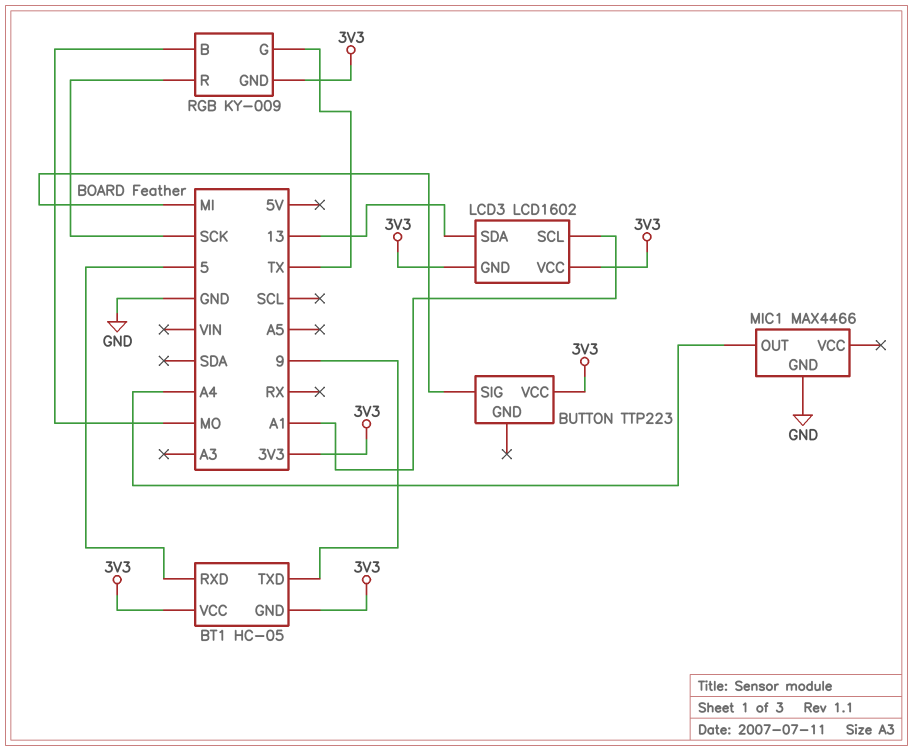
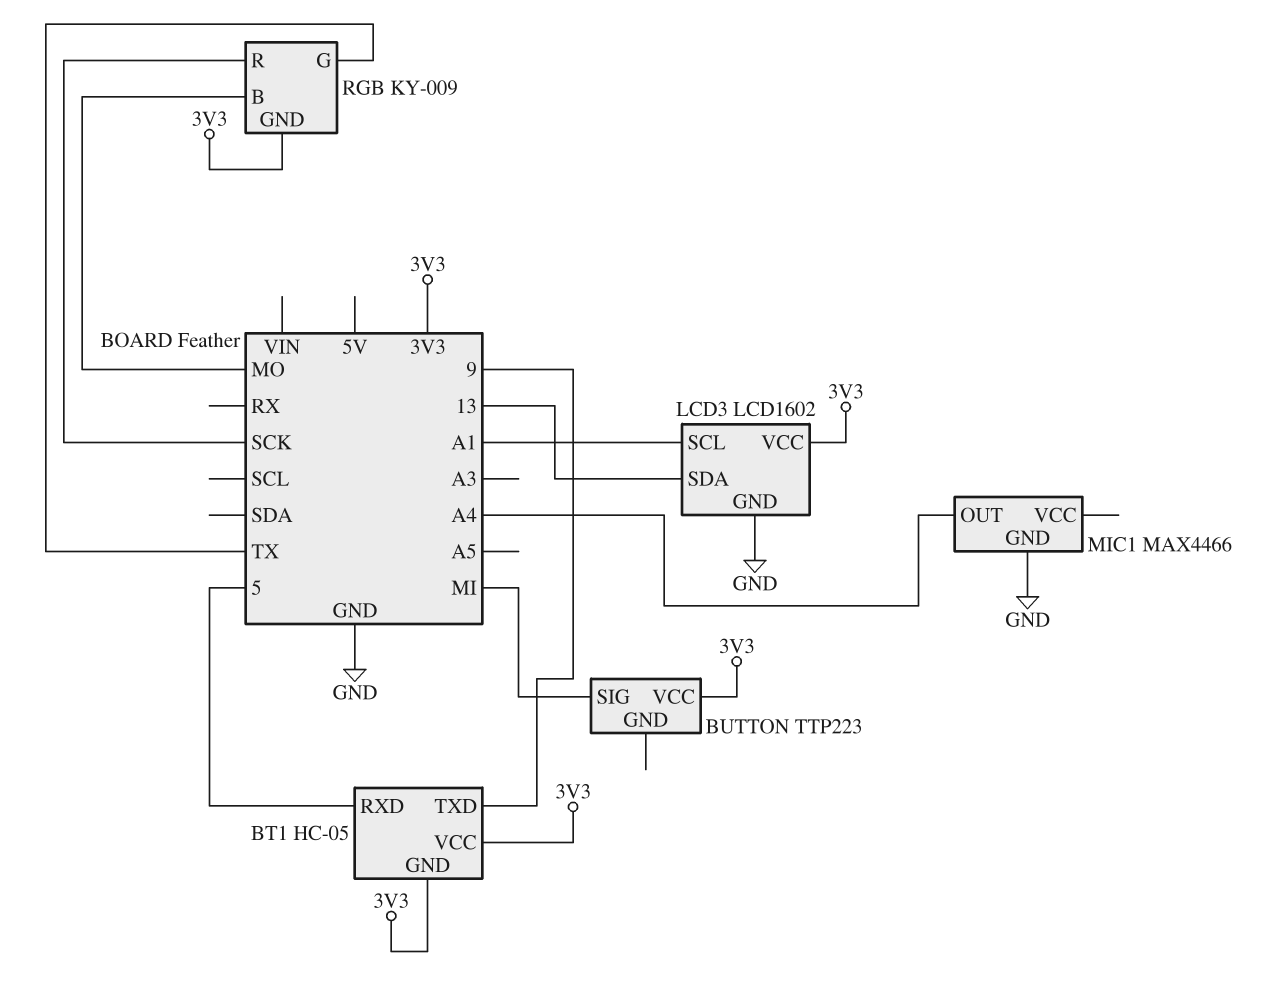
LCD3 pin GND: 3V3 -> GND

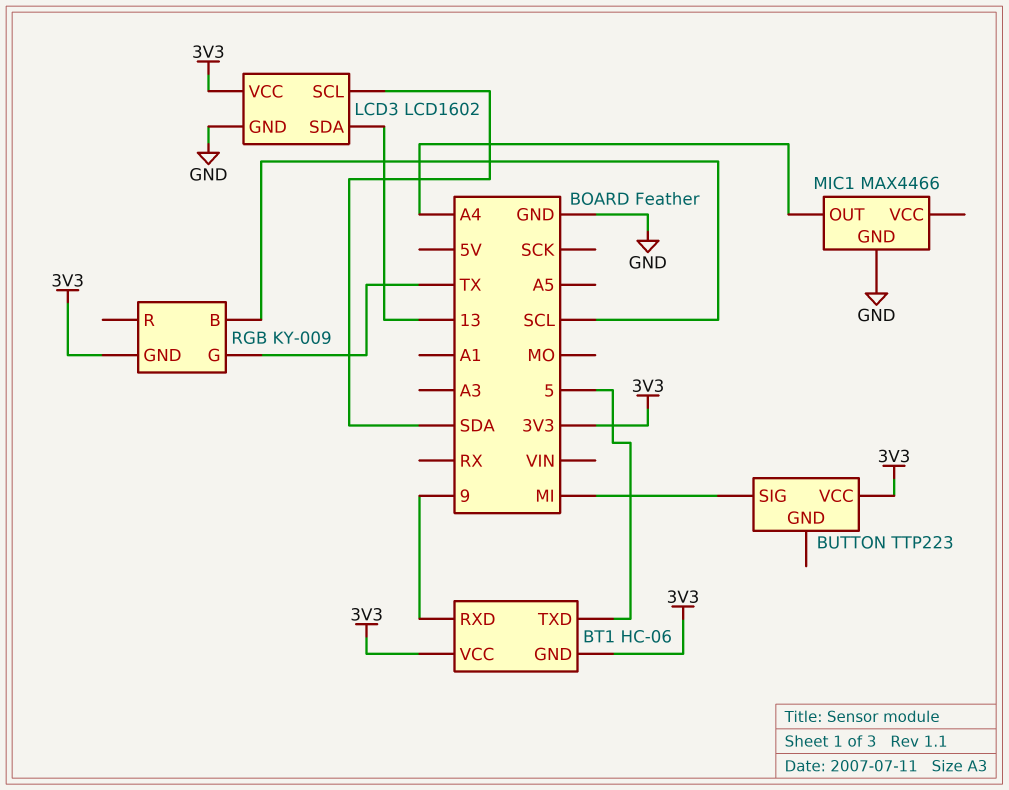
BT1: HC-05 -> HC-06
BT1 pin RXD: 5 -> 9
BT1 pin TXD: 9 -> 5
LCD3 pin SCL: A1 -> SDA
RGB pin B: MO -> SCL
RGB pin R: SCK -> none

